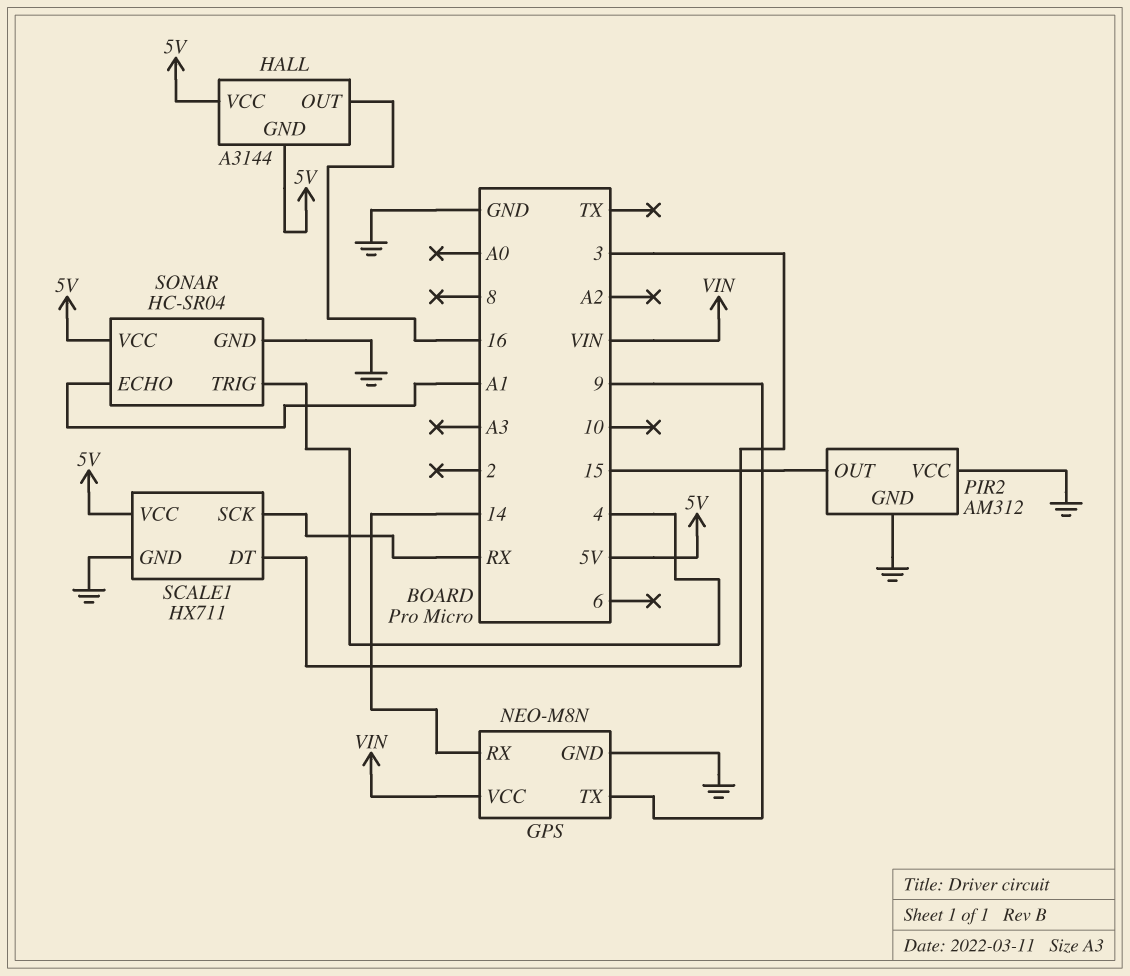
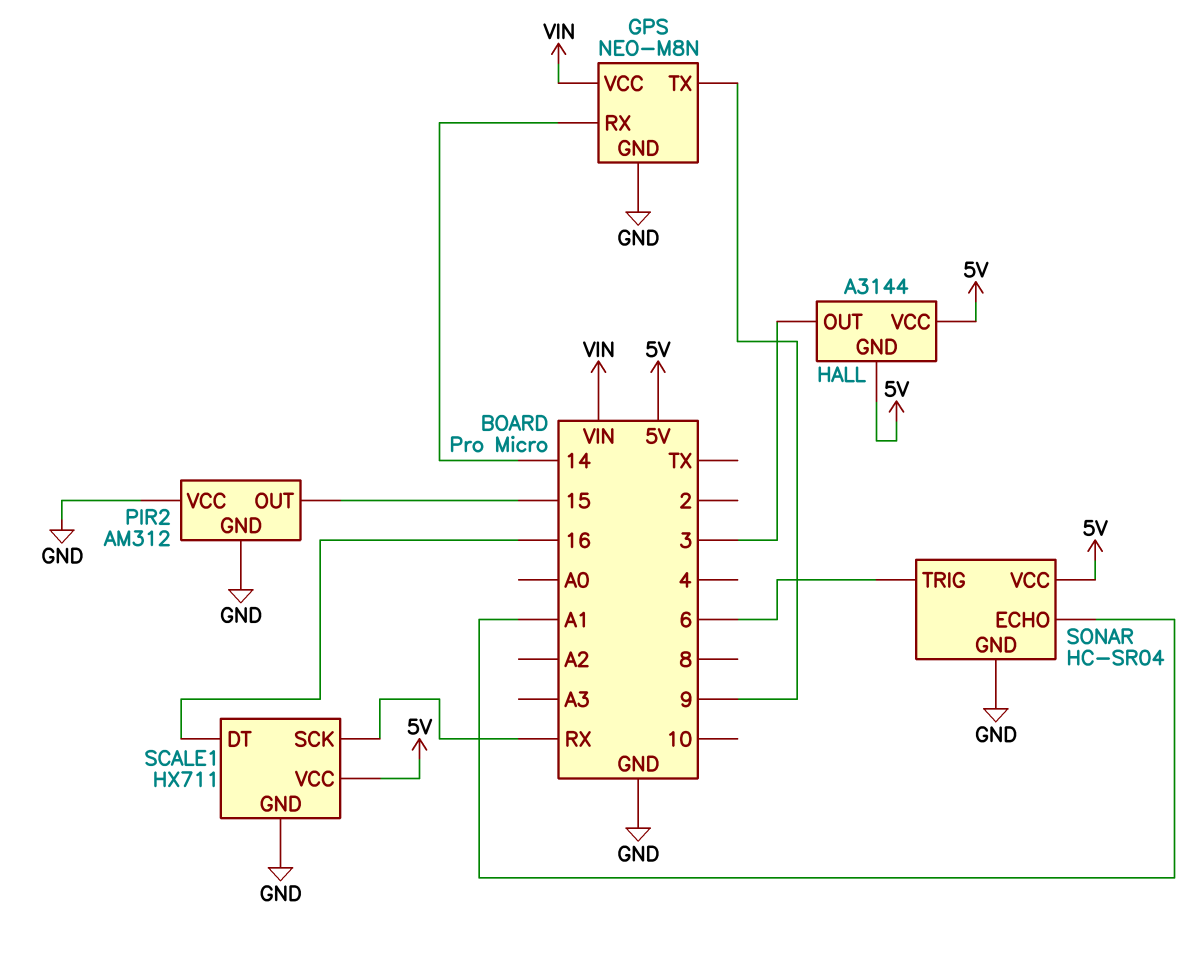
HALL pin OUT: 16 -> 3
SCALE1 pin DT: 3 -> 16
SONAR pin TRIG: 4 -> 6

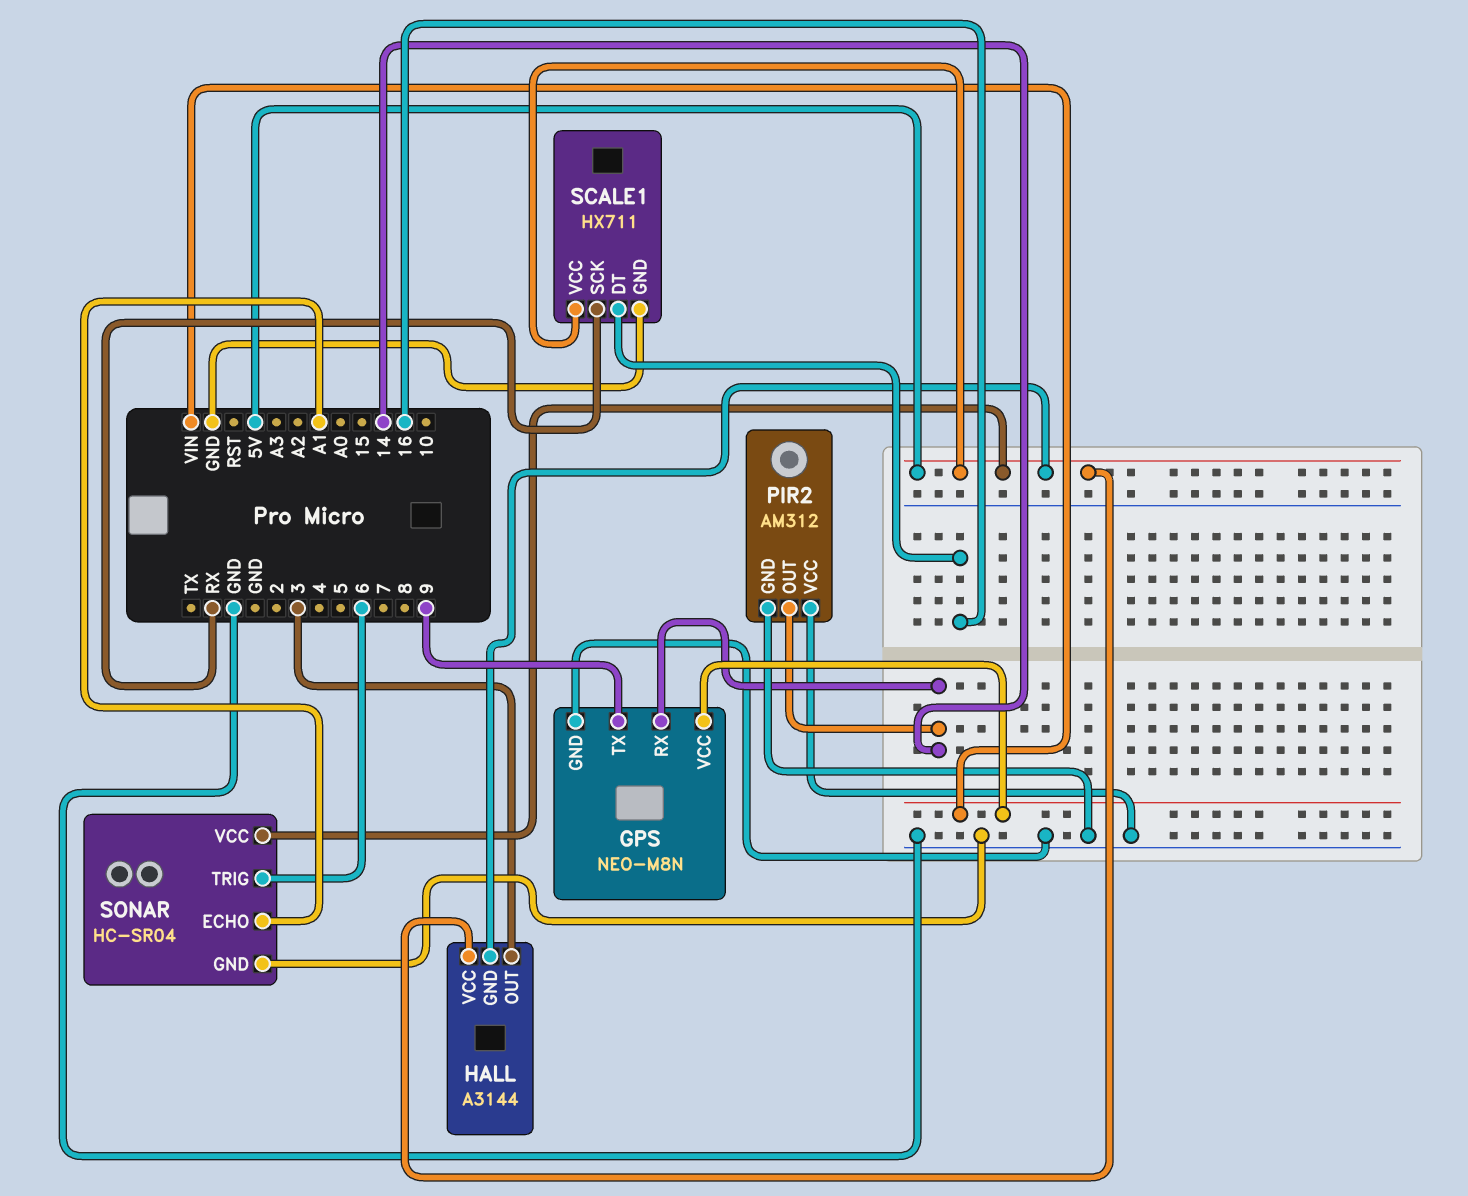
PIR2 pin OUT: 15 -> 14

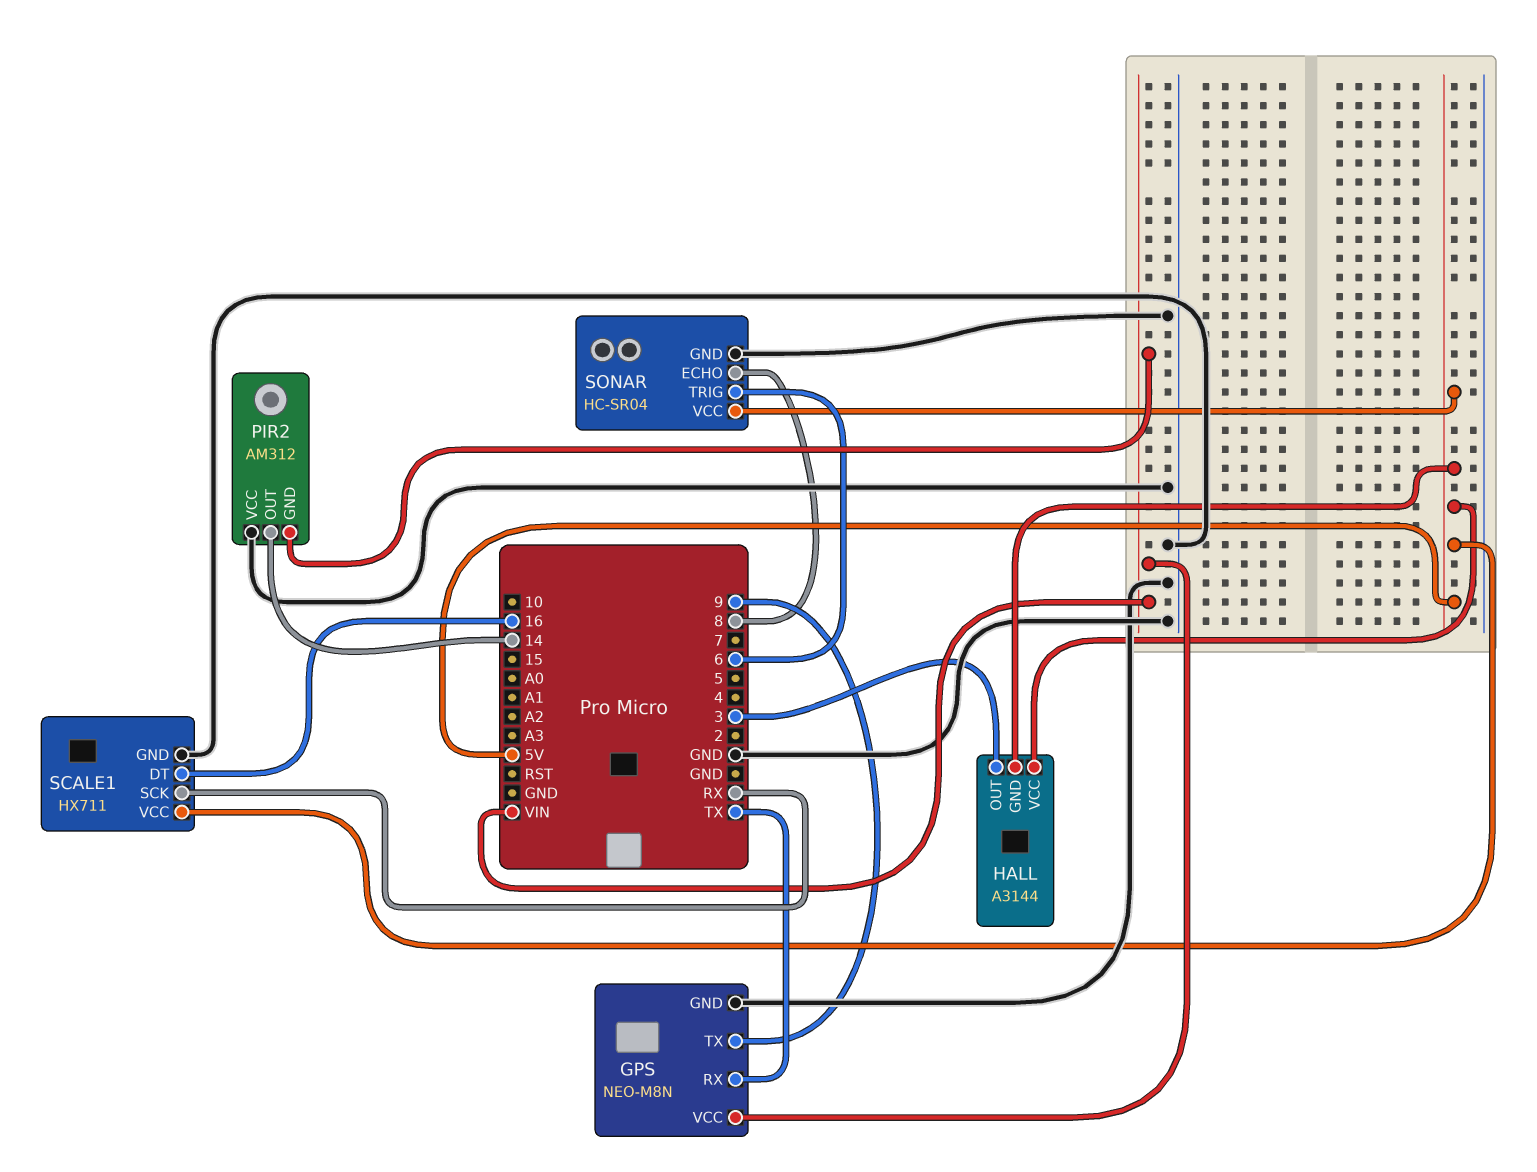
GPS pin RX: 14 -> TX
PIR2 pin GND: GND -> VIN
SONAR pin ECHO: A1 -> 8

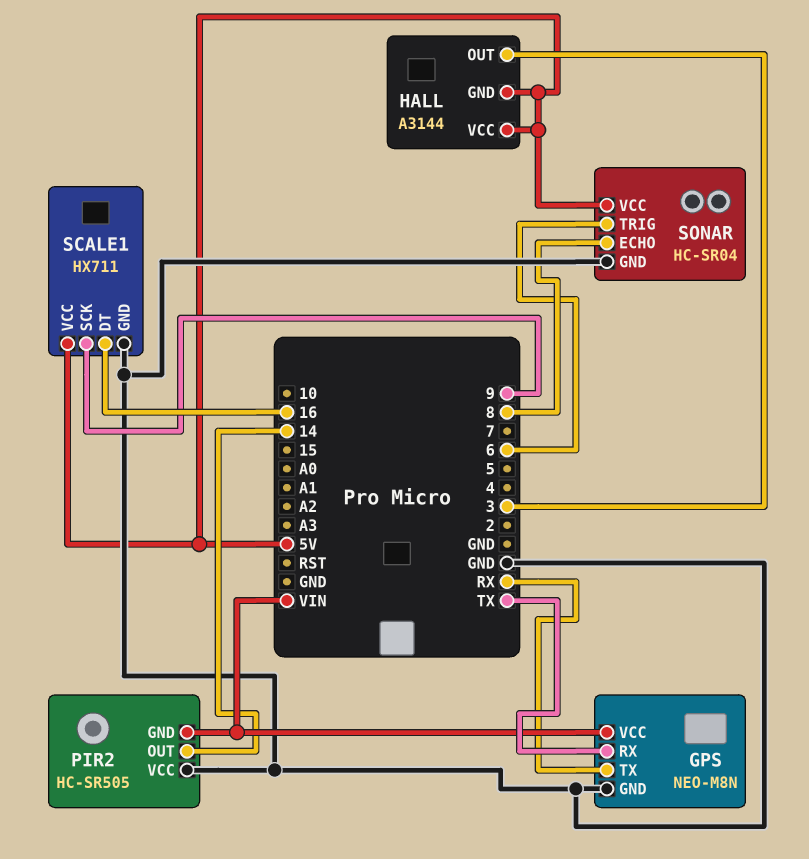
GPS pin TX: 9 -> RX
PIR2: AM312 -> HC-SR505
SCALE1 pin SCK: RX -> 9

